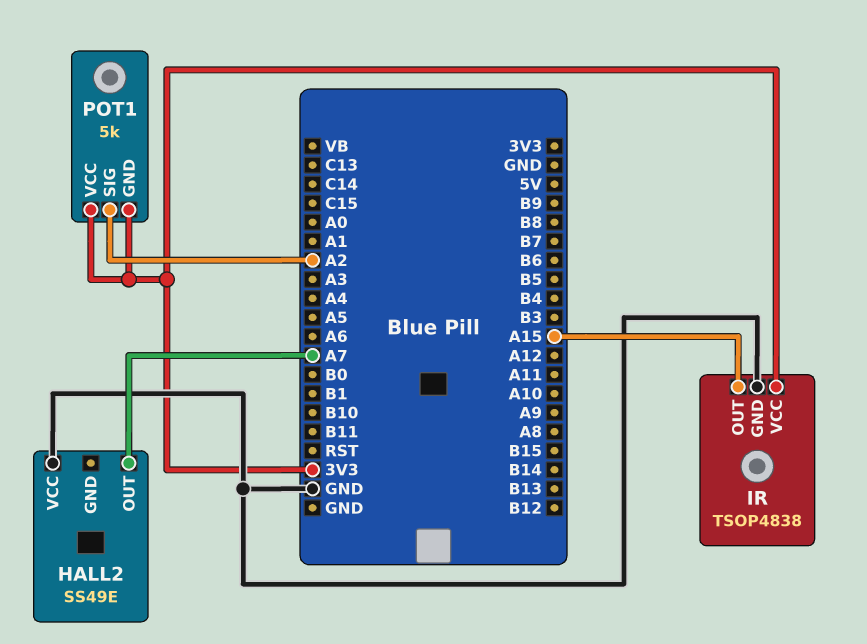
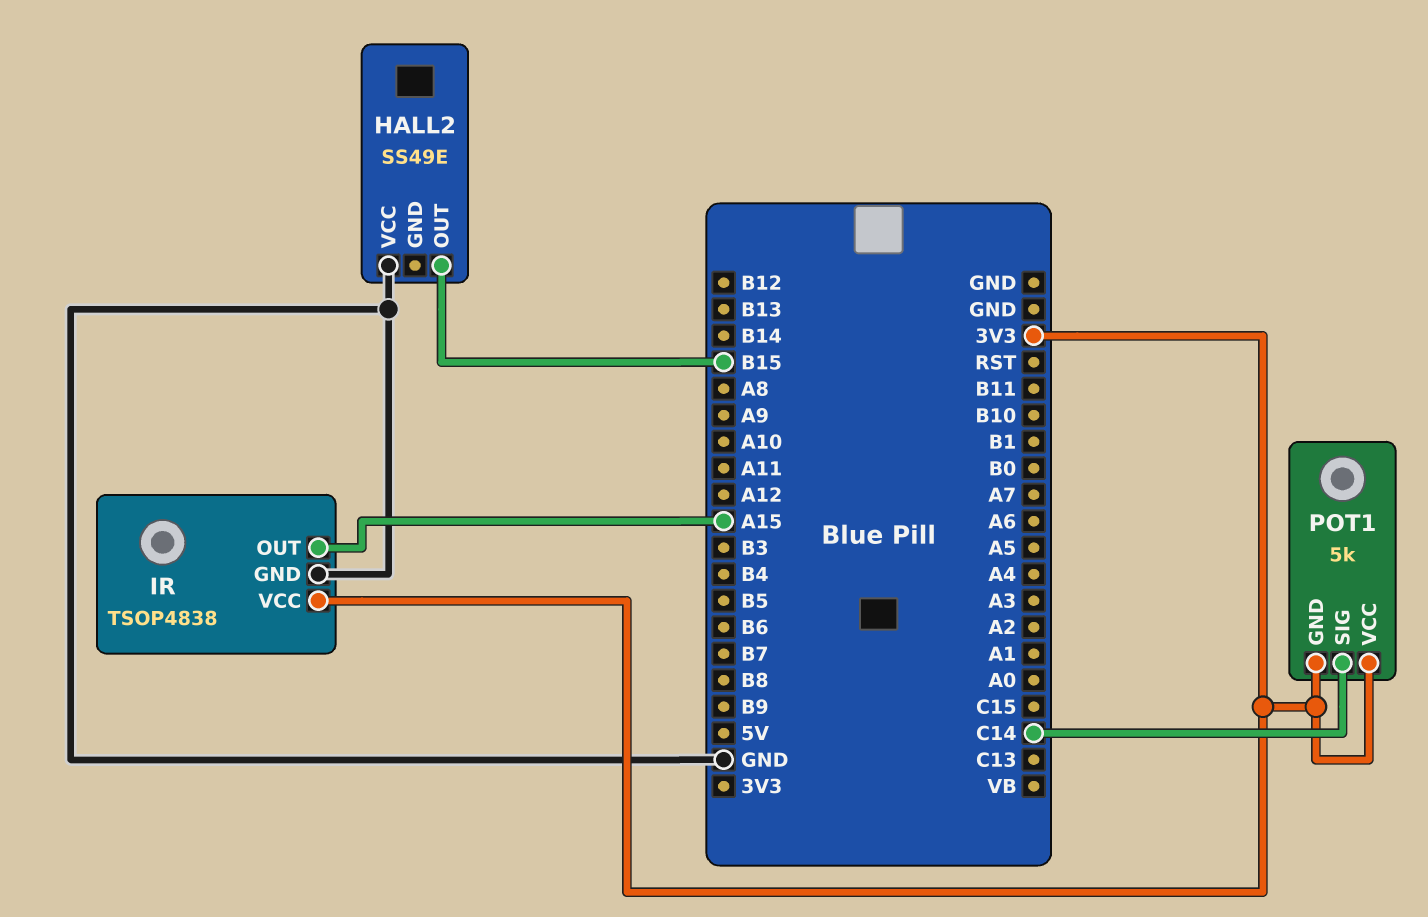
HALL2 pin OUT: A7 -> B15
POT1 pin SIG: A2 -> C14

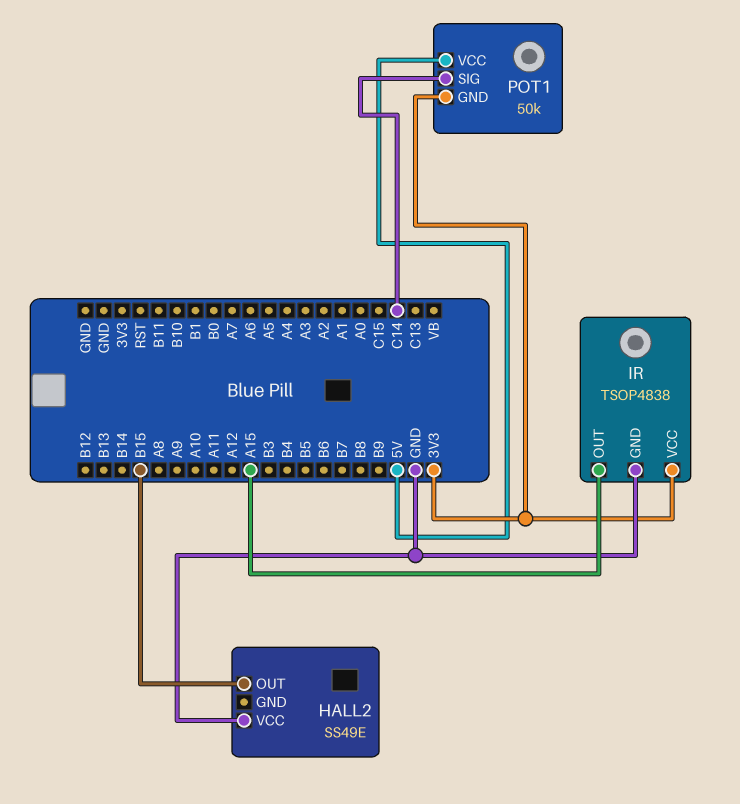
POT1: 5k -> 50k
POT1 pin VCC: 3V3 -> 5V

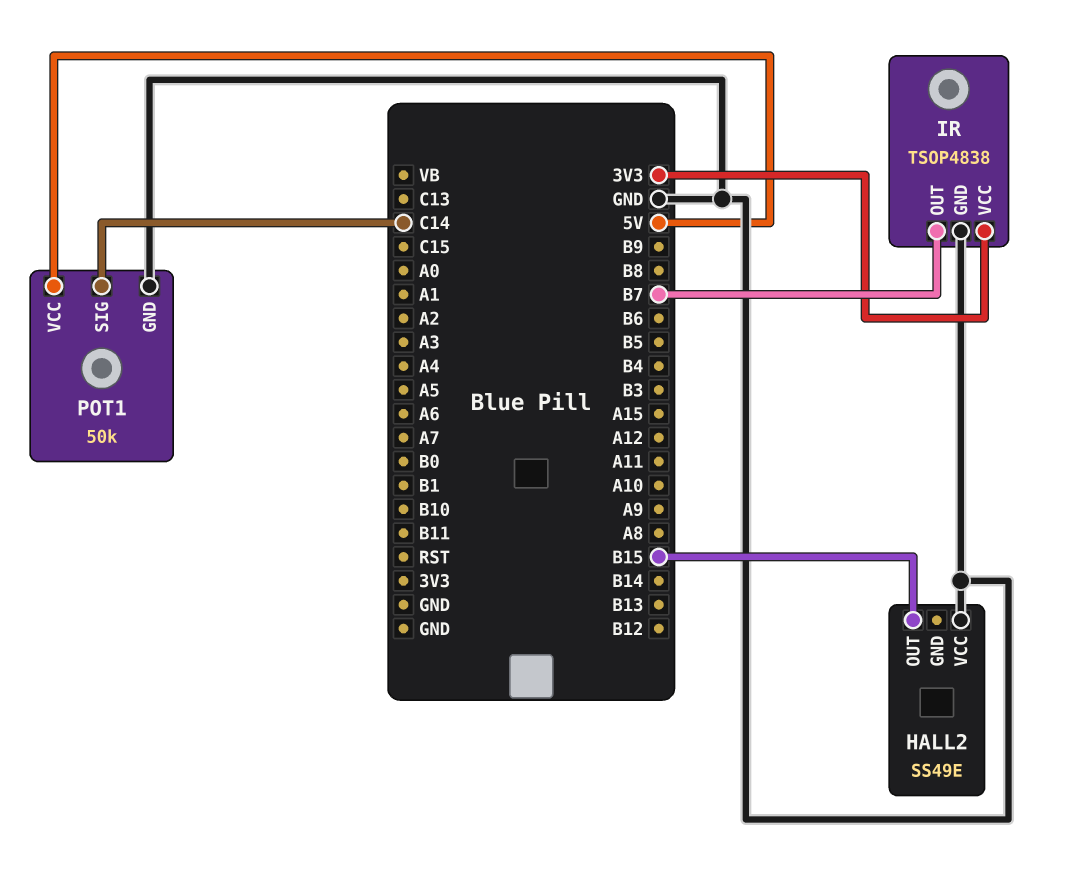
IR pin OUT: A15 -> B7
POT1 pin GND: 3V3 -> GND

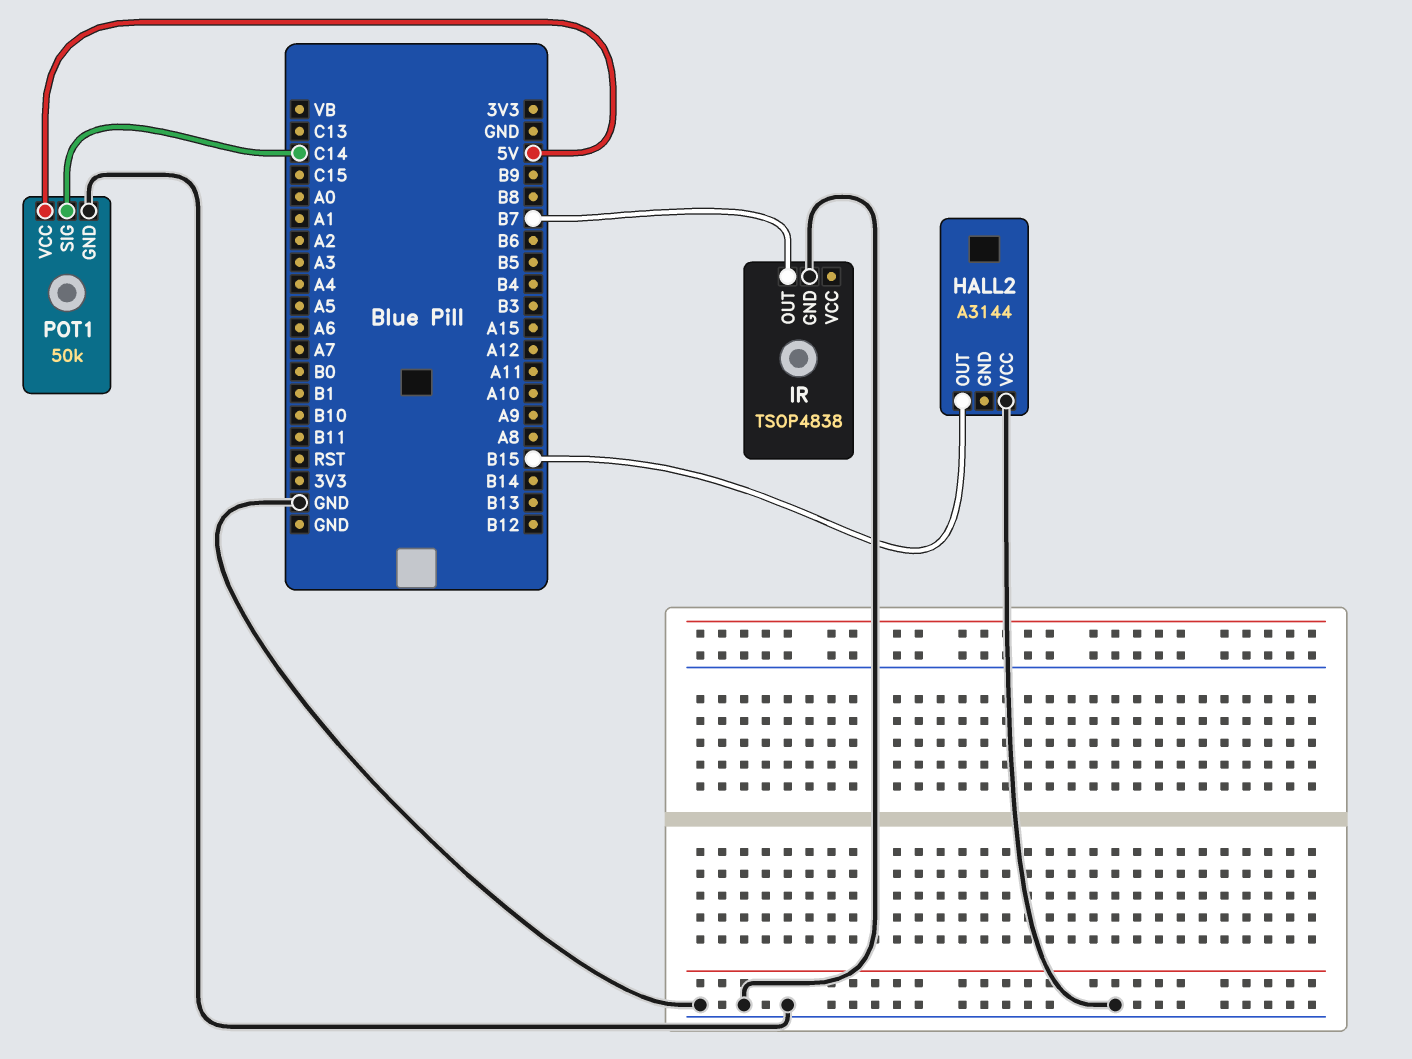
HALL2: SS49E -> A3144
IR pin VCC: 3V3 -> none

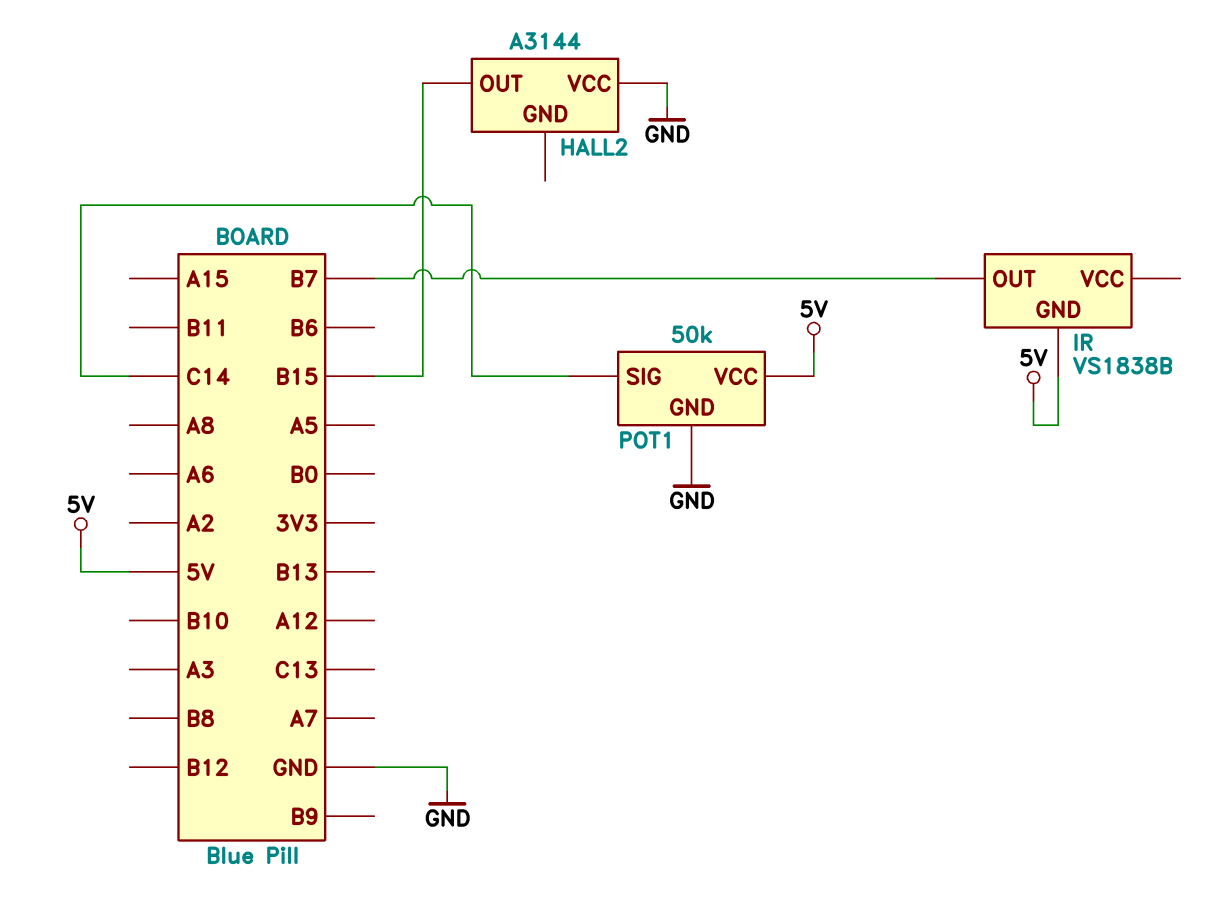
IR: TSOP4838 -> VS1838B
IR pin GND: GND -> 5V

